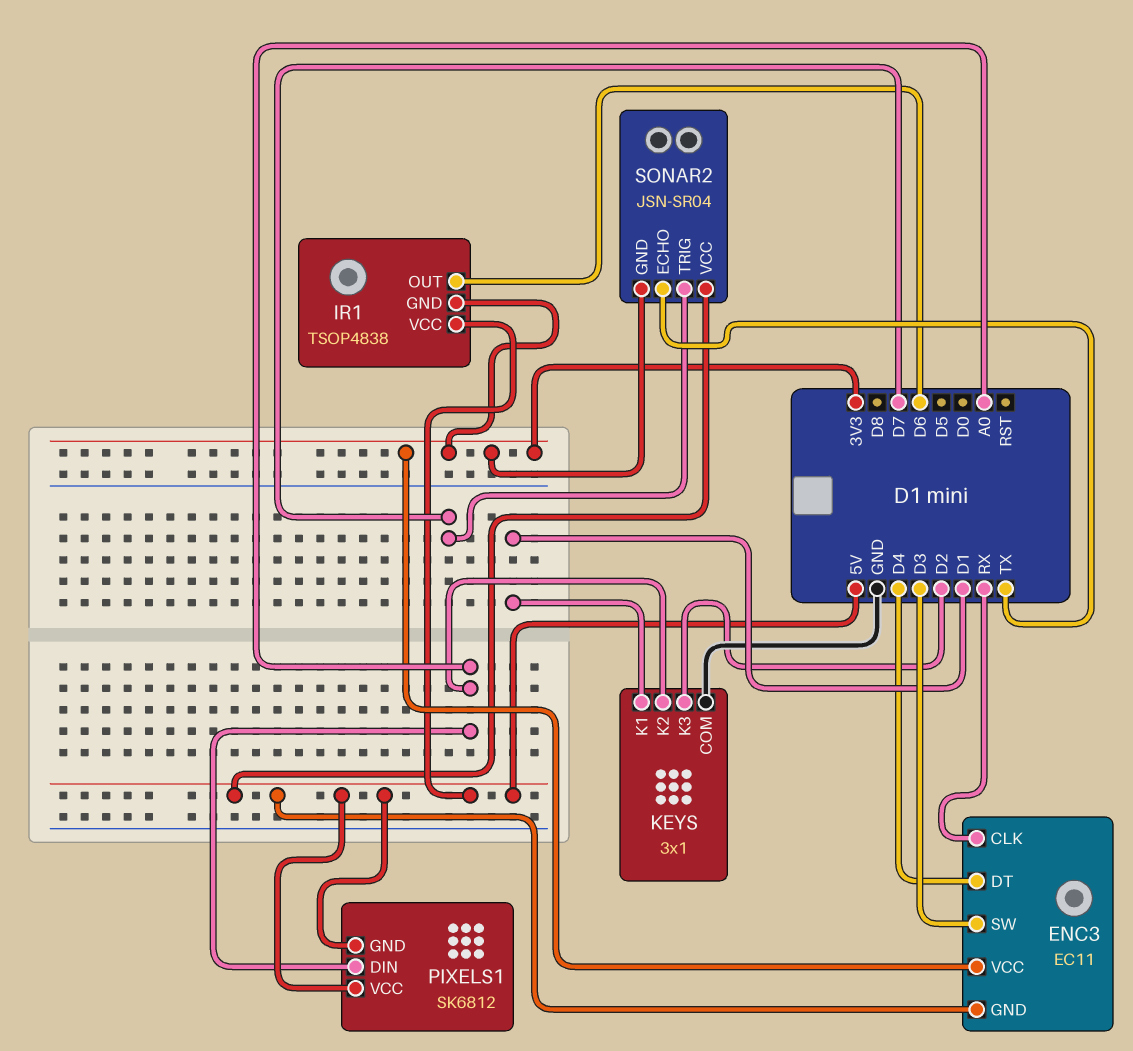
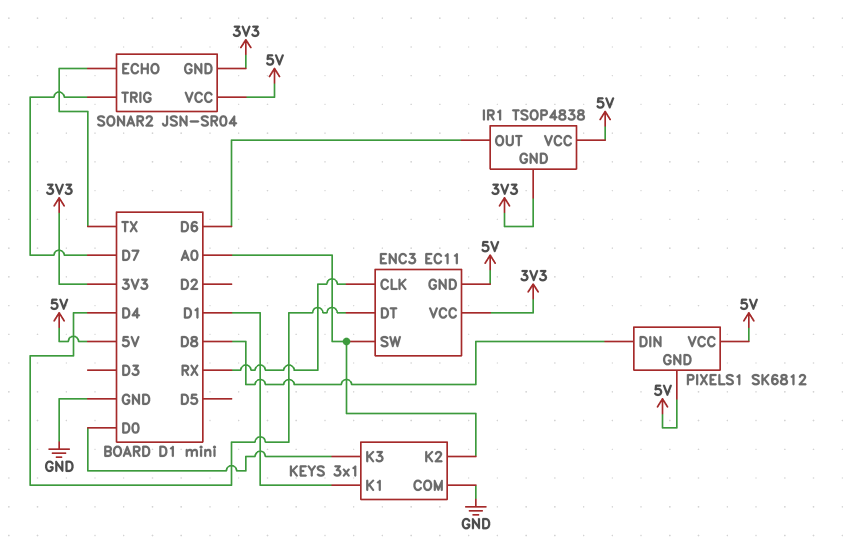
ENC3 pin SW: D3 -> A0
KEYS pin K3: D2 -> D0
PIXELS1 pin DIN: A0 -> D8

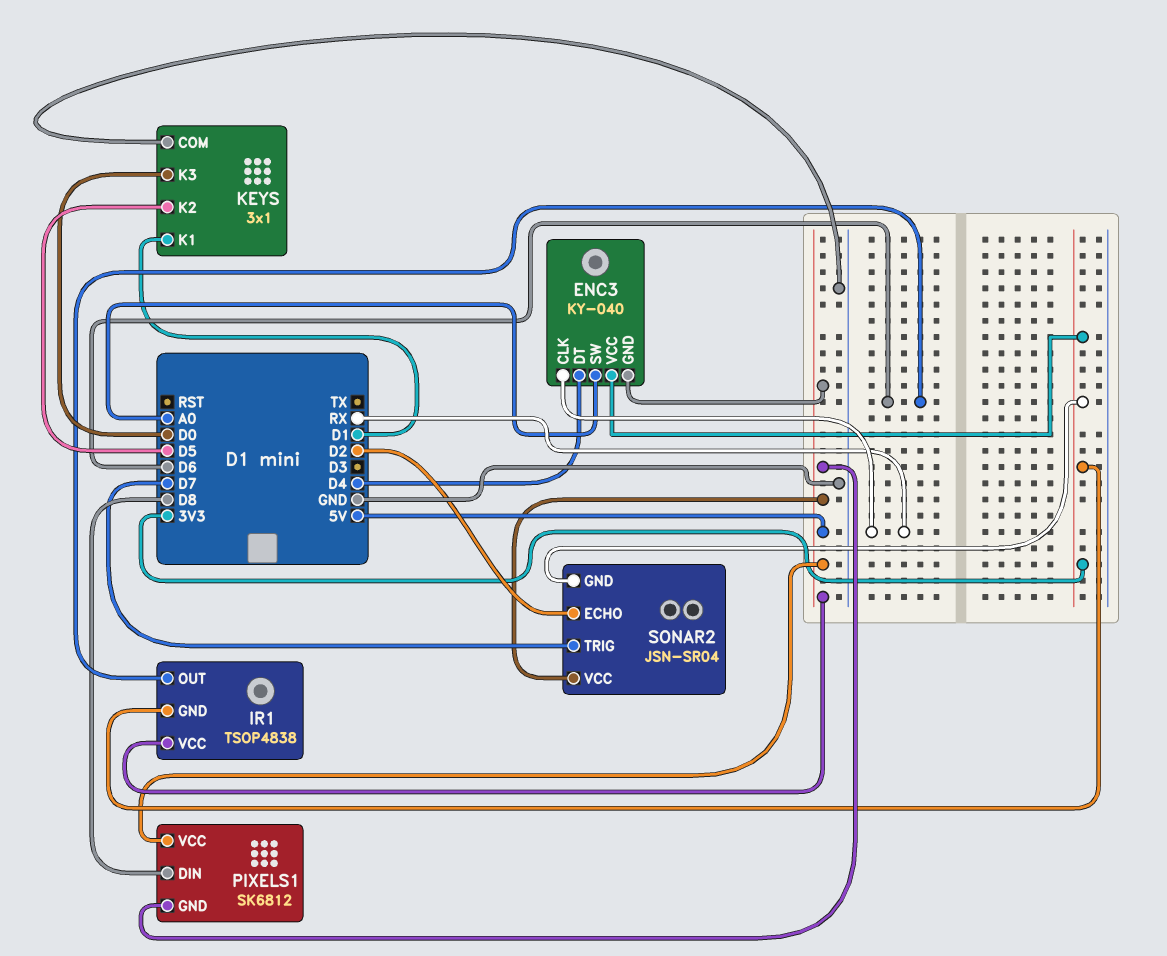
ENC3: EC11 -> KY-040
KEYS pin K2: A0 -> D5
SONAR2 pin ECHO: TX -> D2

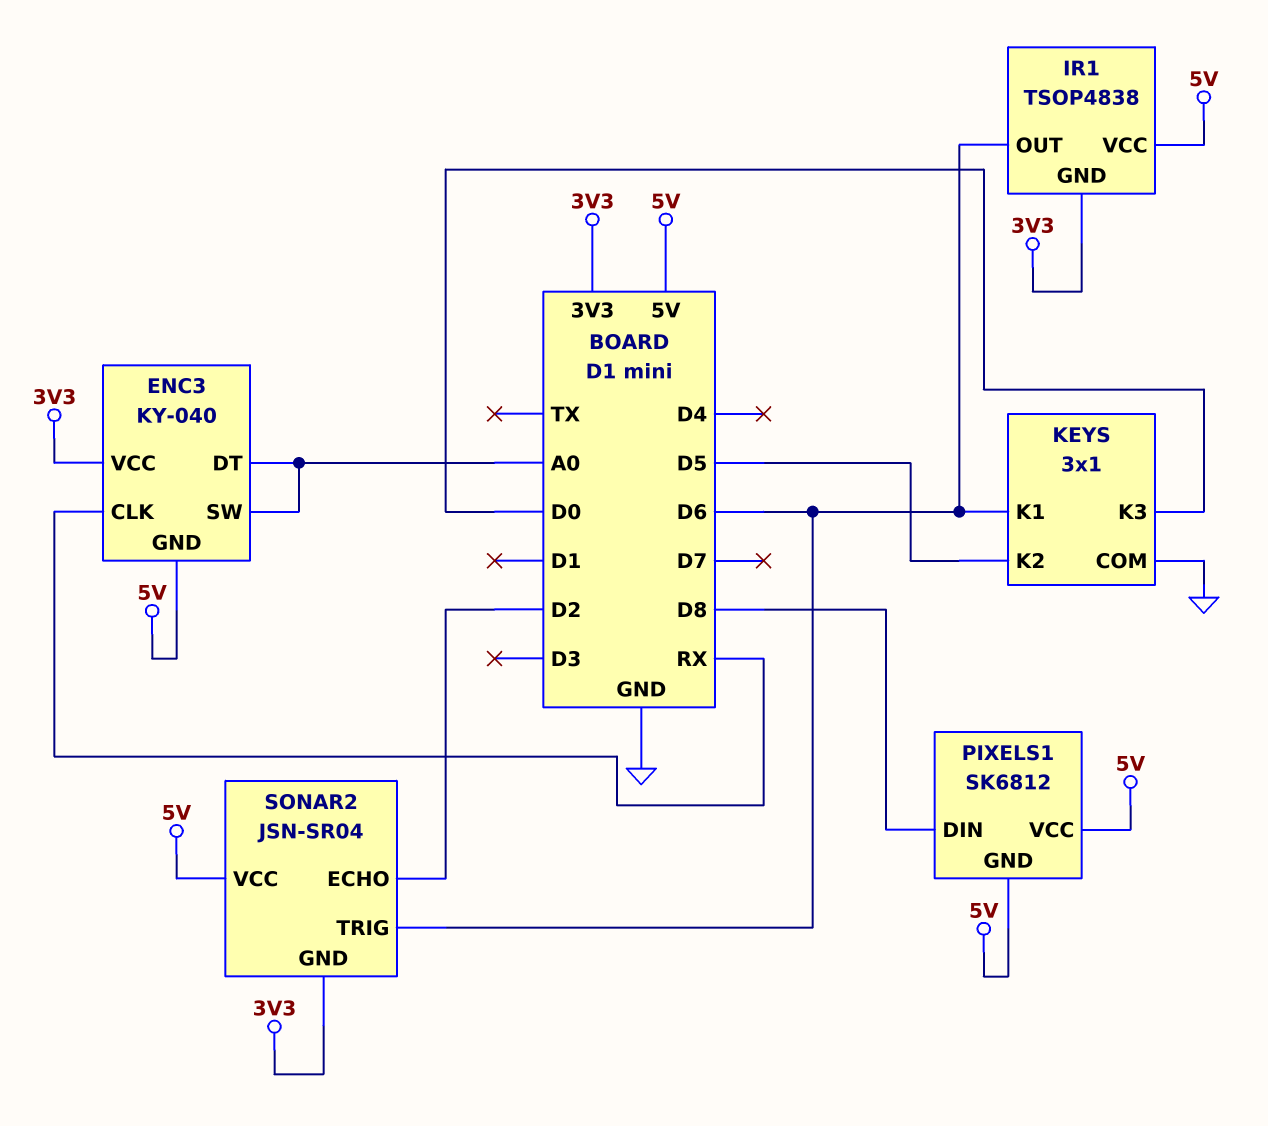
ENC3 pin DT: D4 -> A0
KEYS pin K1: D1 -> D6
SONAR2 pin TRIG: D7 -> D6

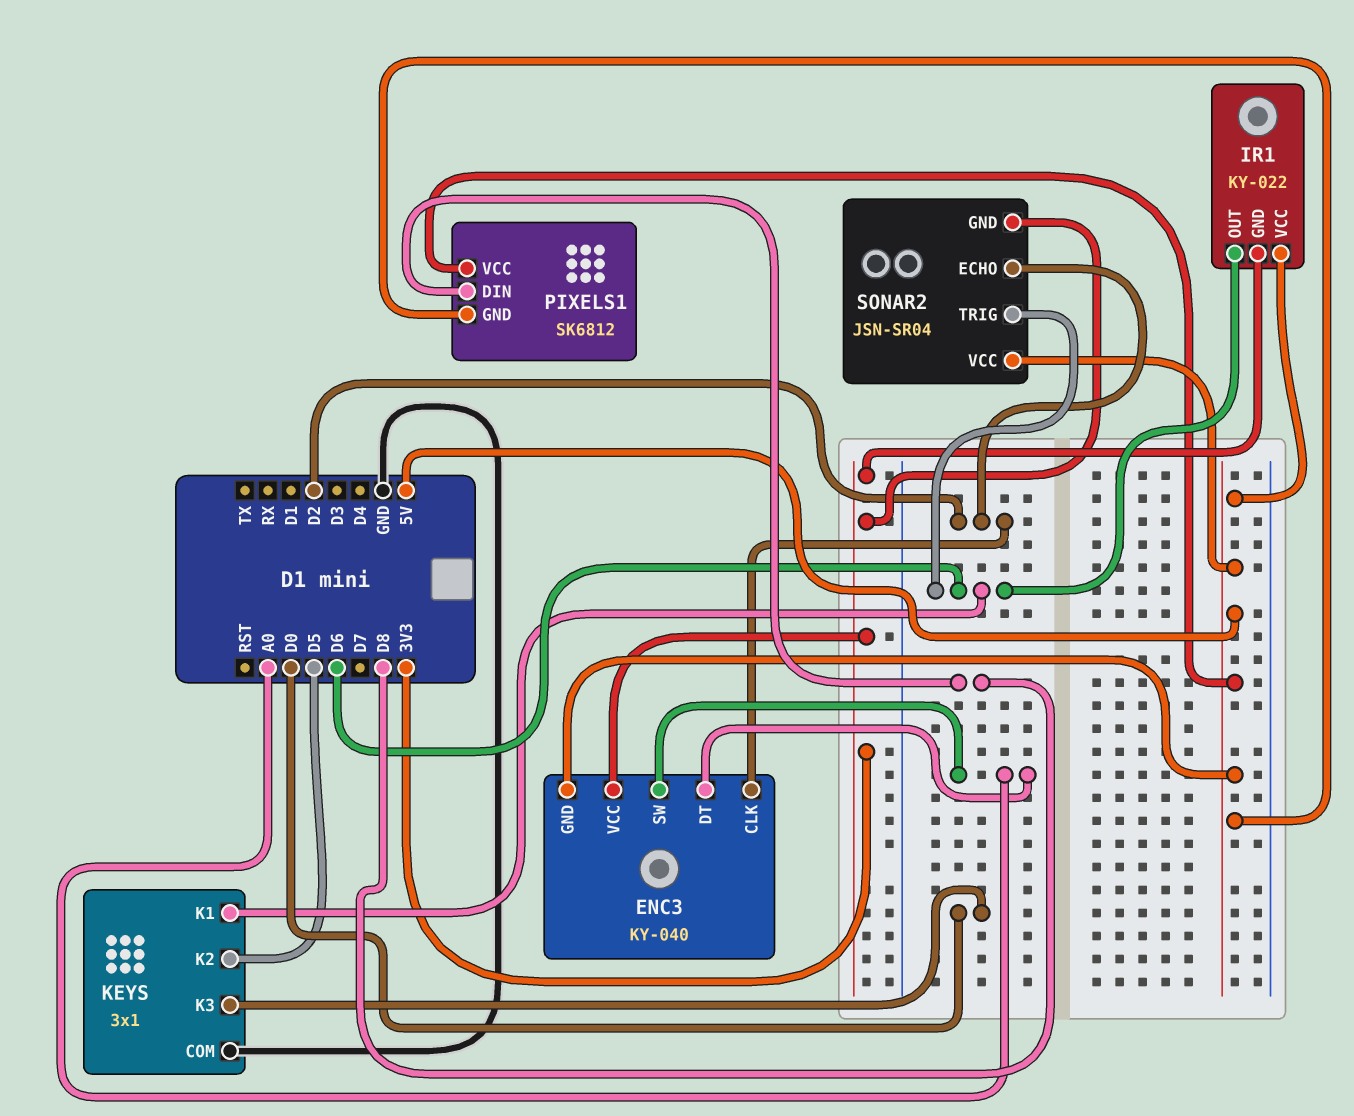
ENC3 pin CLK: RX -> D2
IR1: TSOP4838 -> KY-022

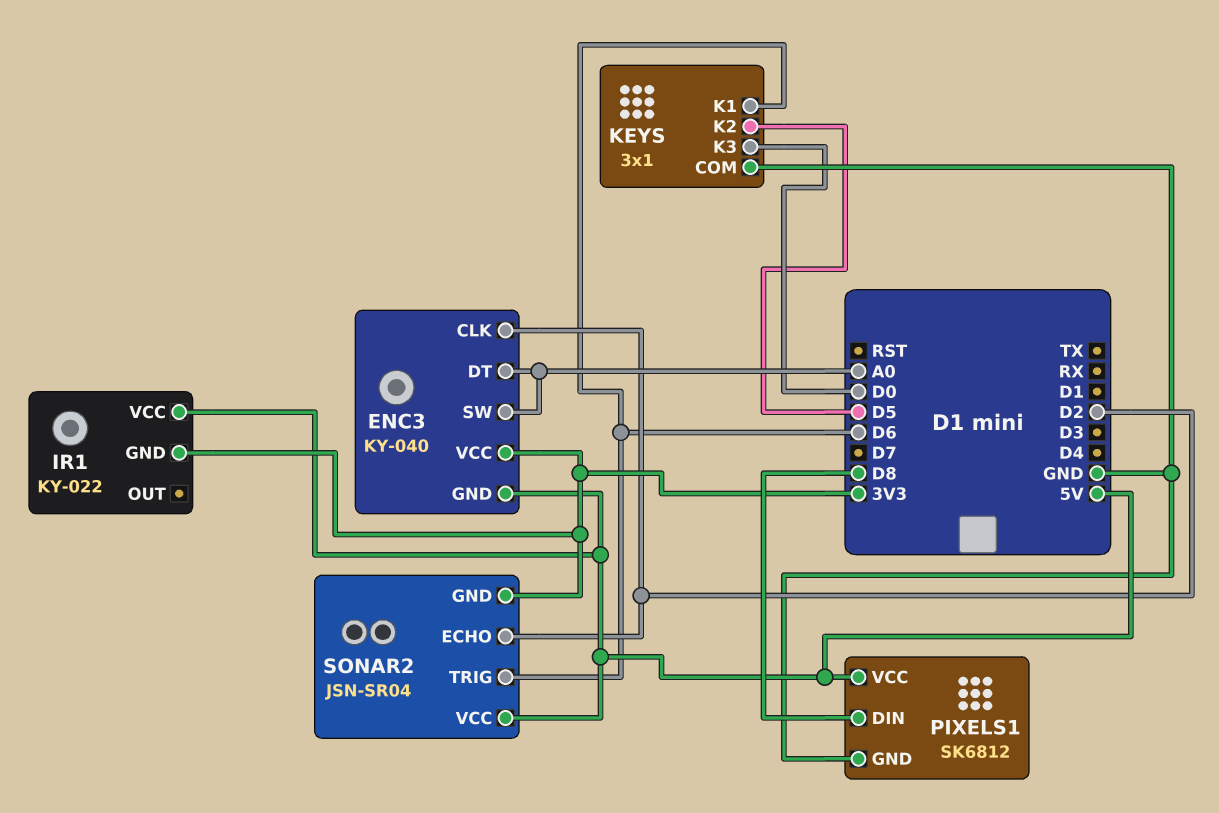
IR1 pin OUT: D6 -> none
PIXELS1 pin GND: 5V -> GND

